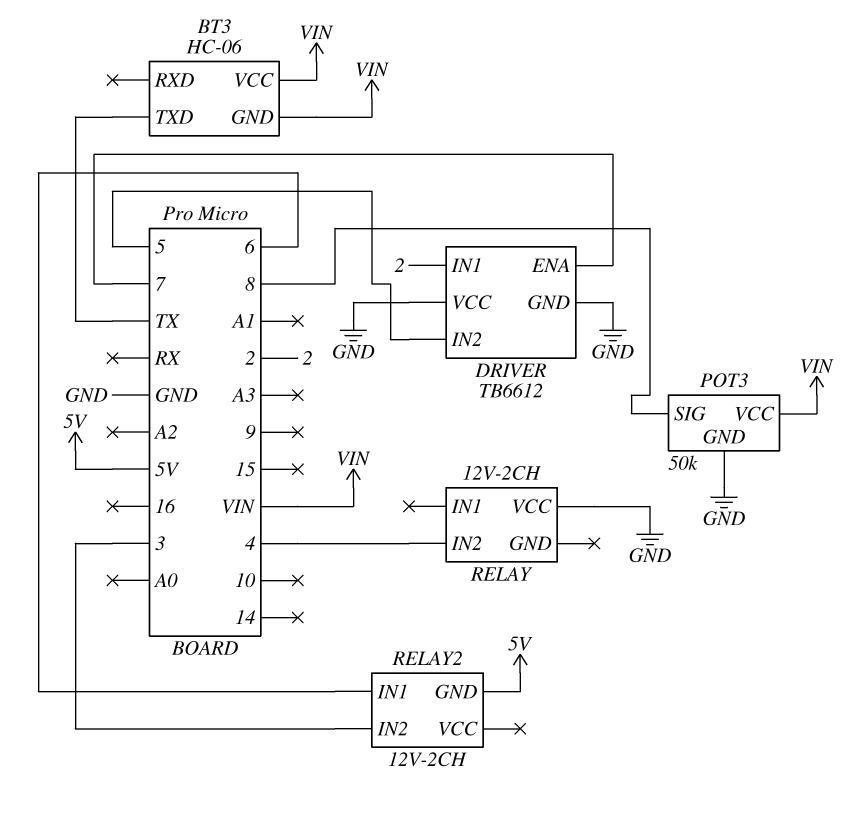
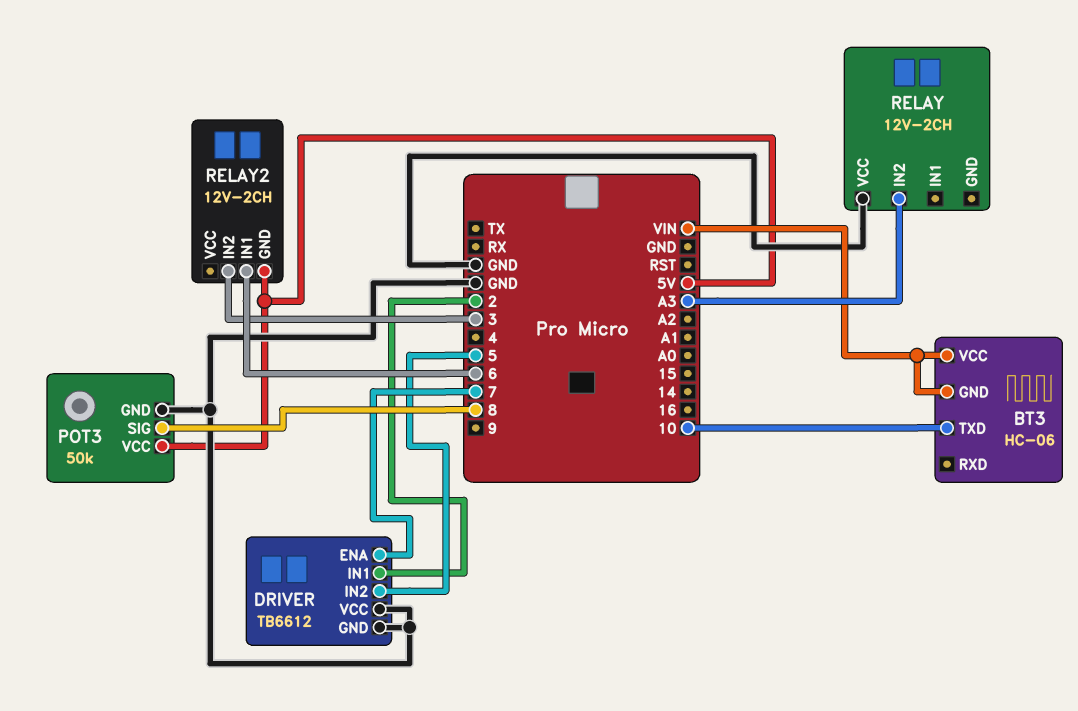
BT3 pin TXD: TX -> 10
POT3 pin VCC: VIN -> 5V
RELAY pin IN2: 4 -> A3

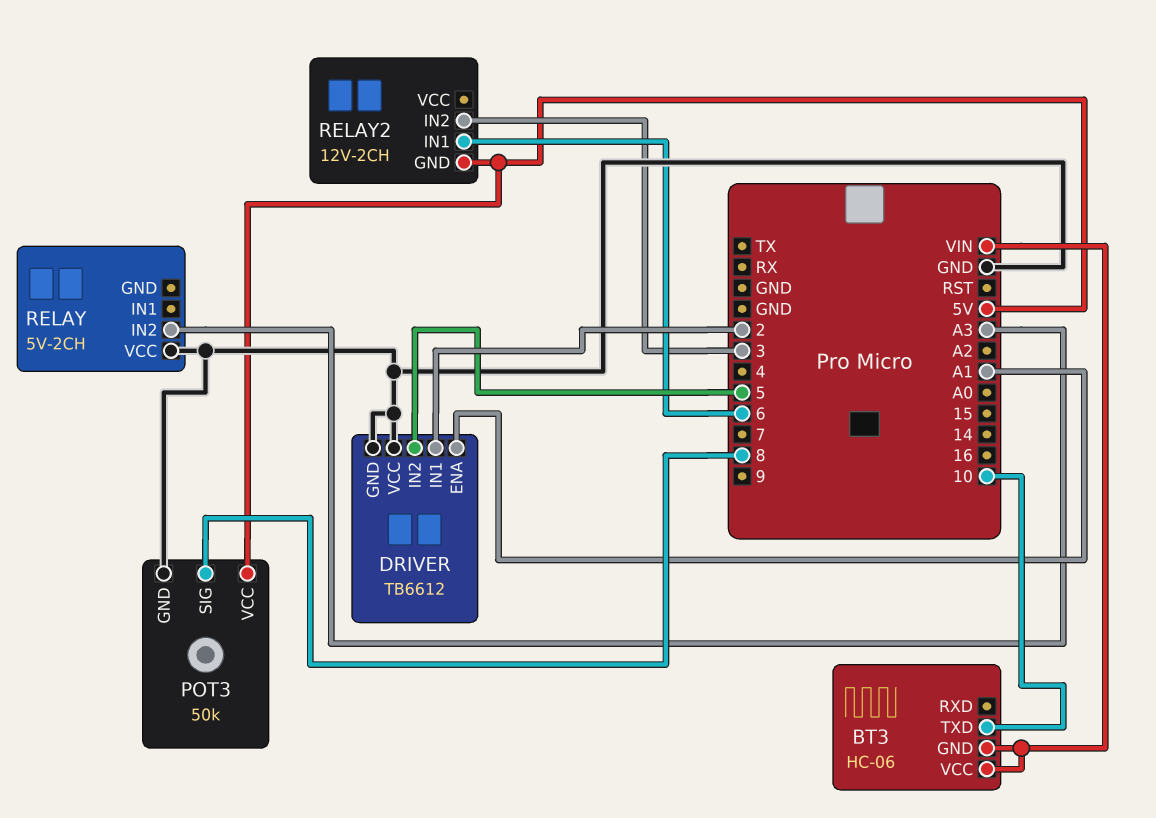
DRIVER pin ENA: 7 -> A1
RELAY: 12V-2CH -> 5V-2CH

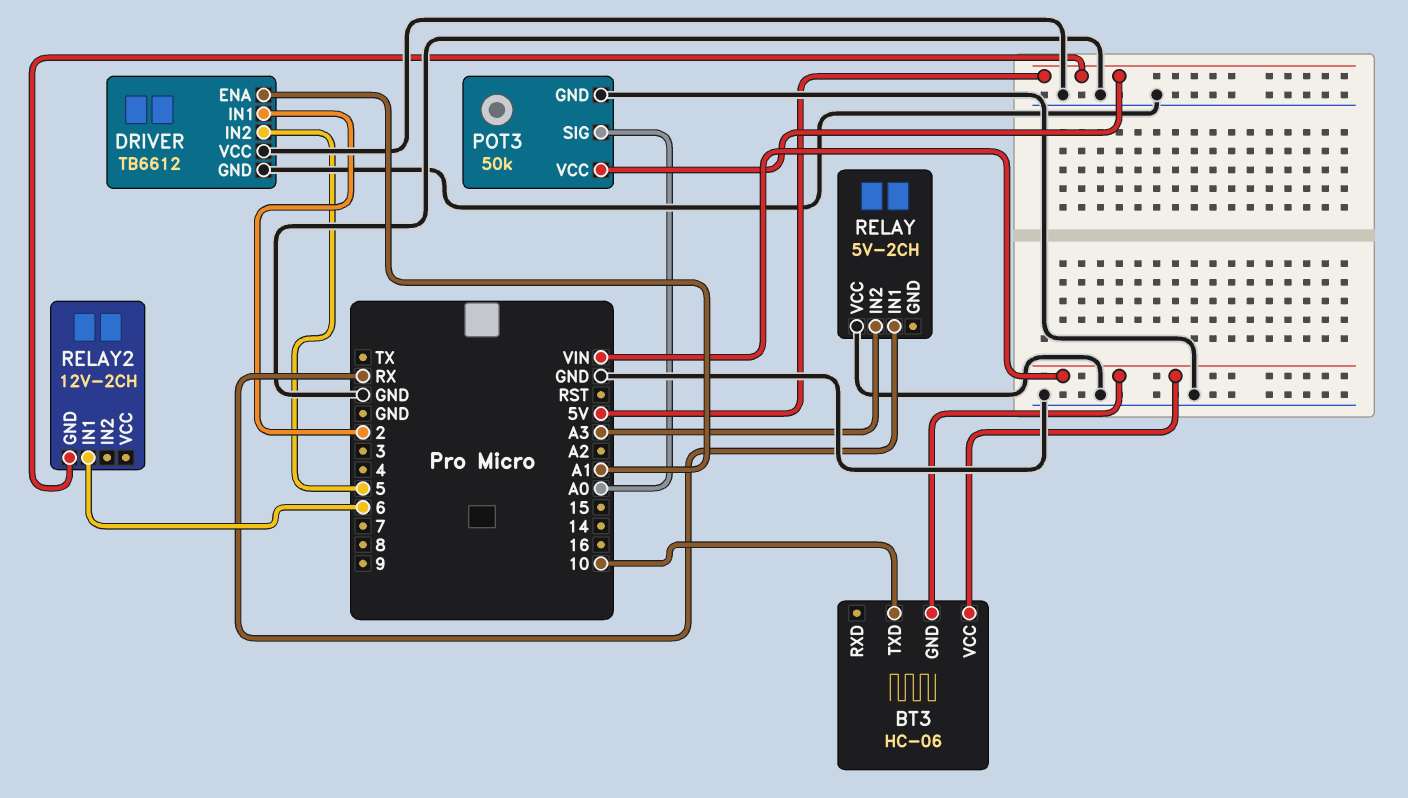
POT3 pin SIG: 8 -> A0
RELAY pin IN1: none -> RX
RELAY2 pin IN2: 3 -> none

